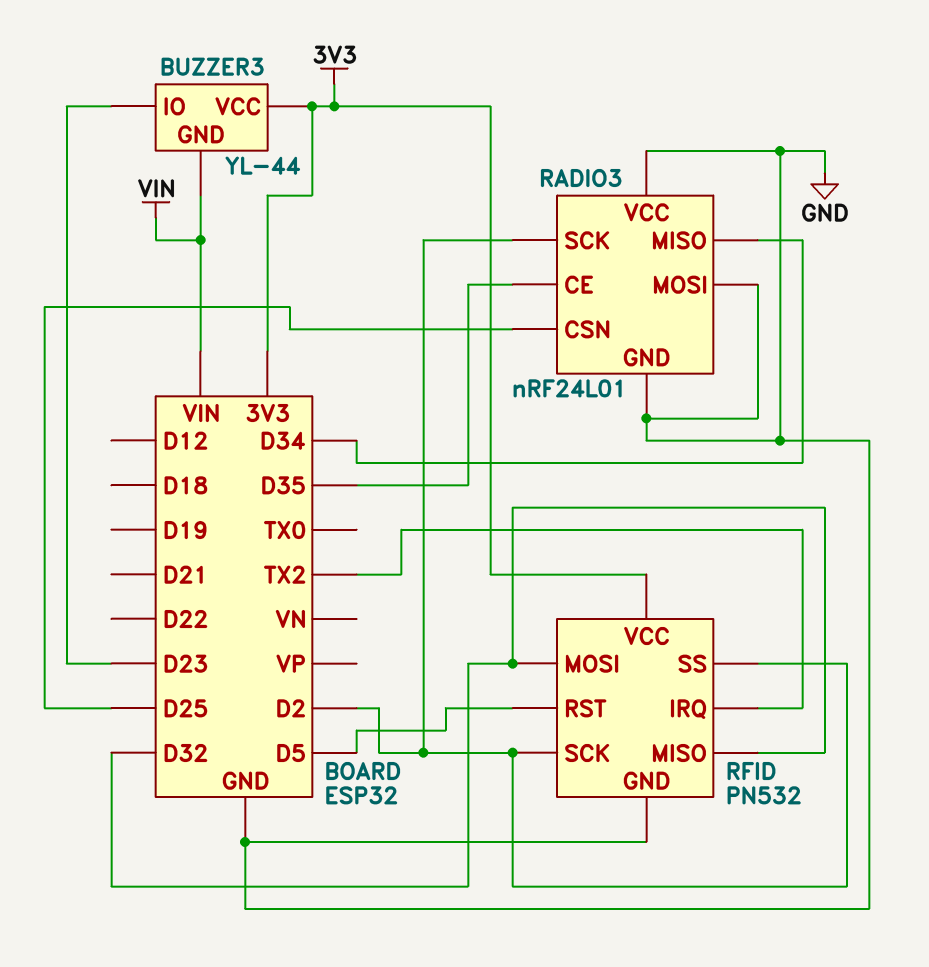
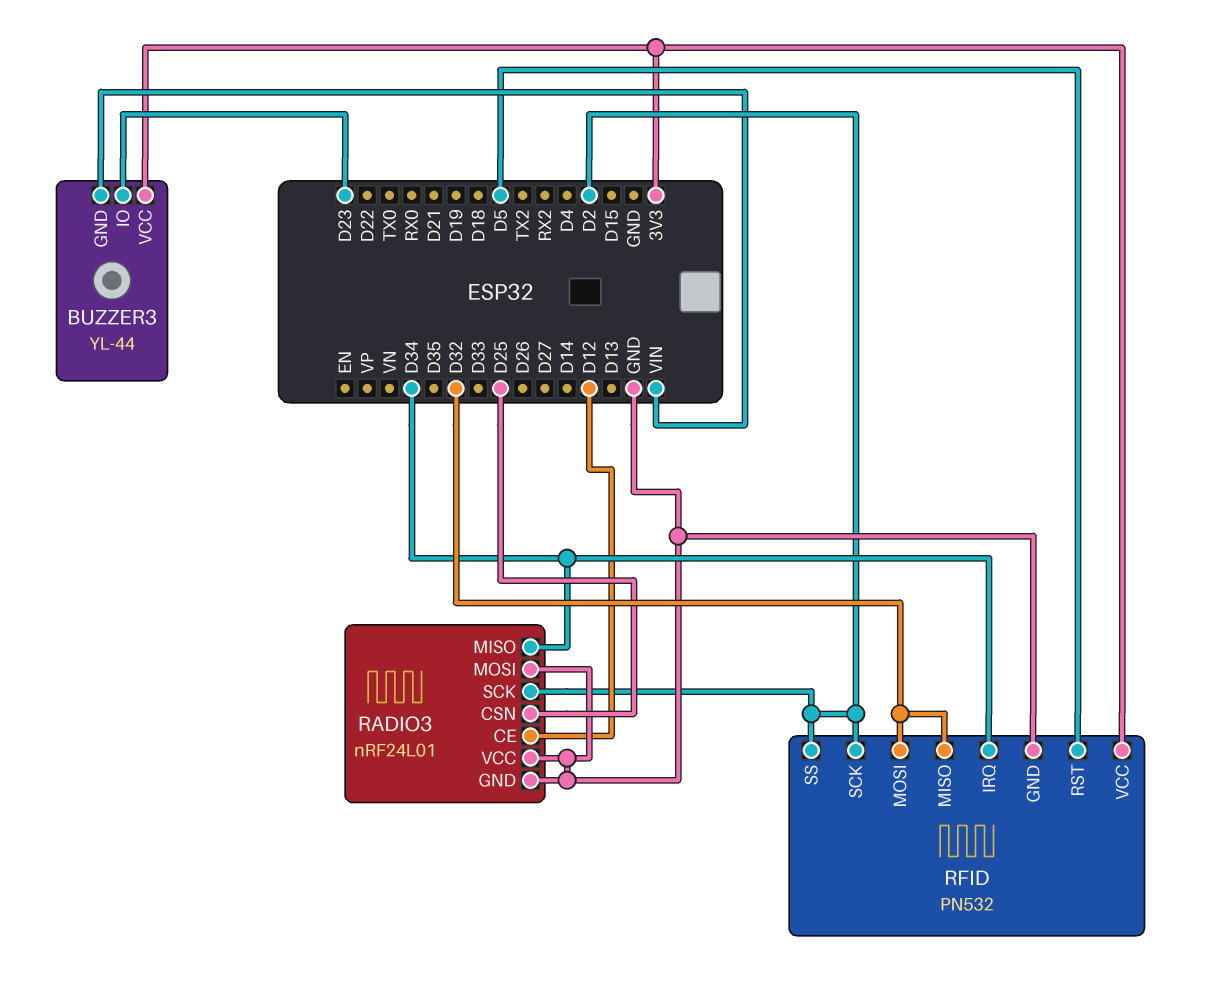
RADIO3 pin CE: D35 -> D12
RFID pin IRQ: TX2 -> D34

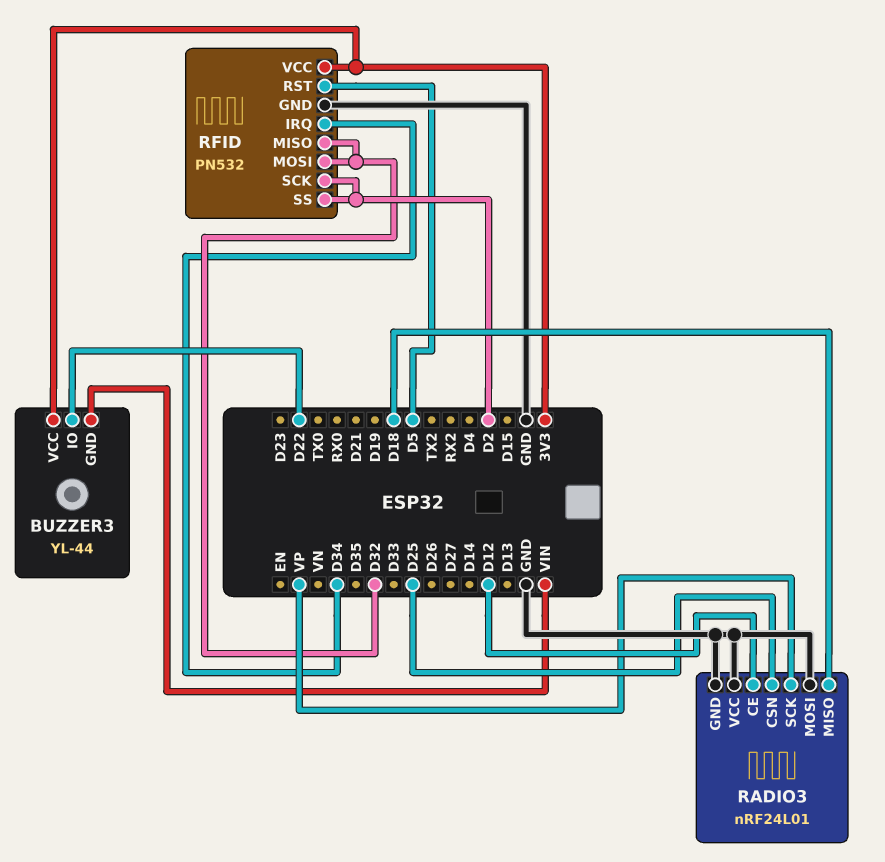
BUZZER3 pin IO: D23 -> D22
RADIO3 pin MISO: D34 -> D18
RADIO3 pin SCK: D2 -> VP

